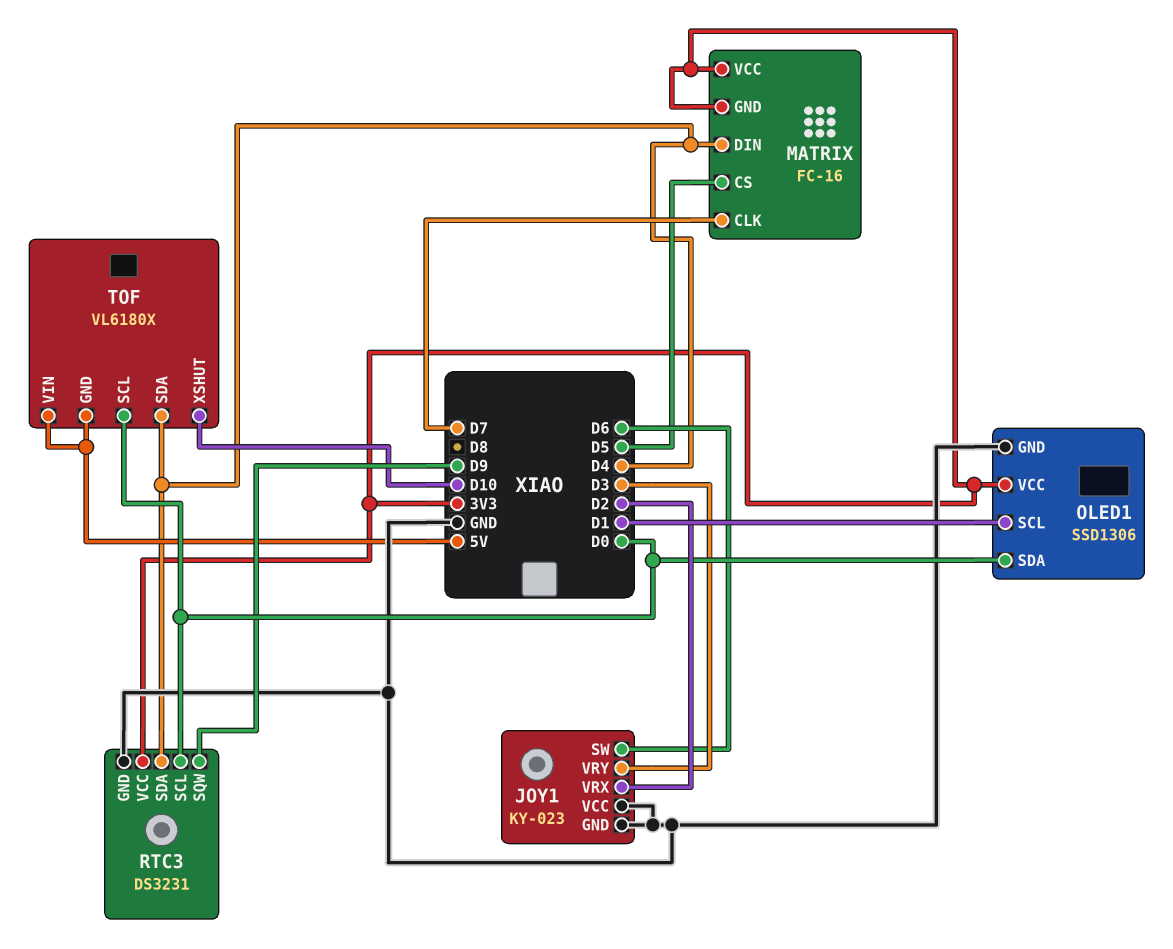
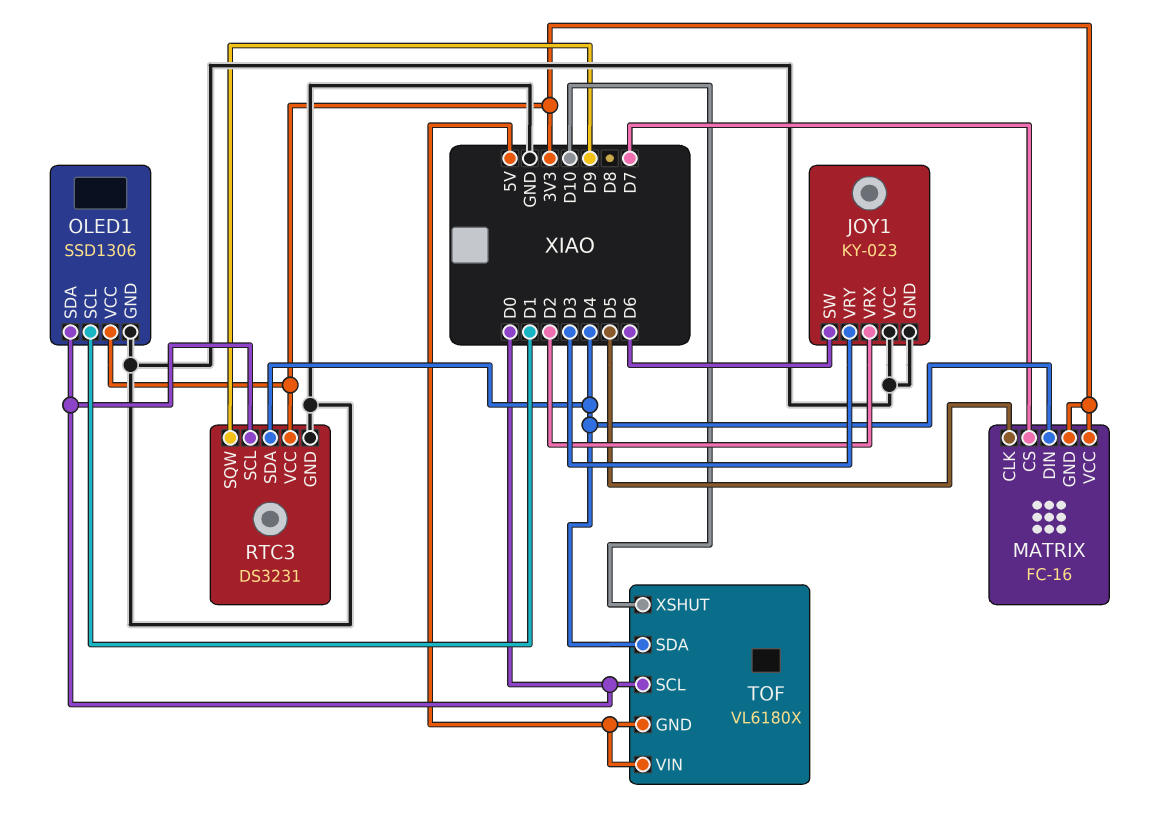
MATRIX pin CLK: D7 -> D5
MATRIX pin CS: D5 -> D7

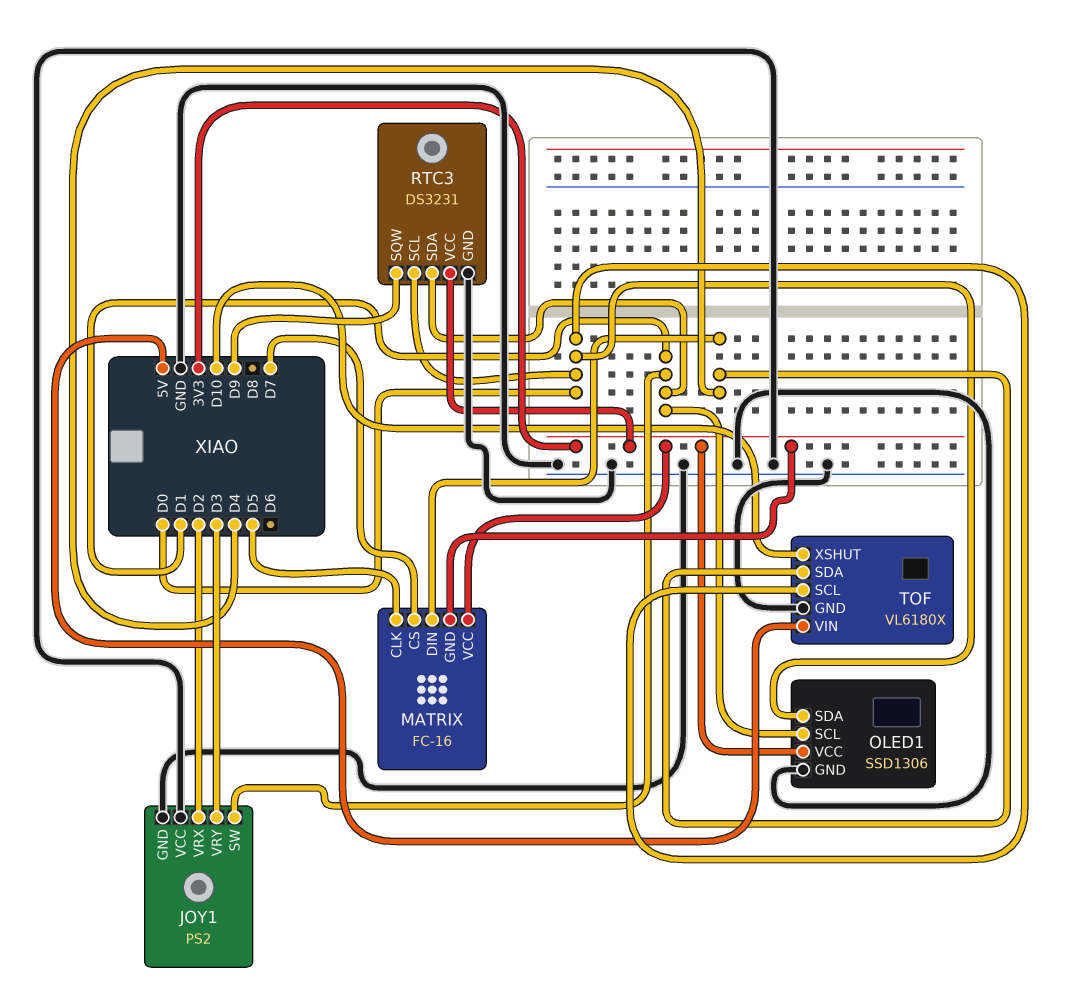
JOY1: KY-023 -> PS2
JOY1 pin SW: D6 -> D1
RTC3 pin SDA: D4 -> D1
TOF pin GND: 5V -> GND

